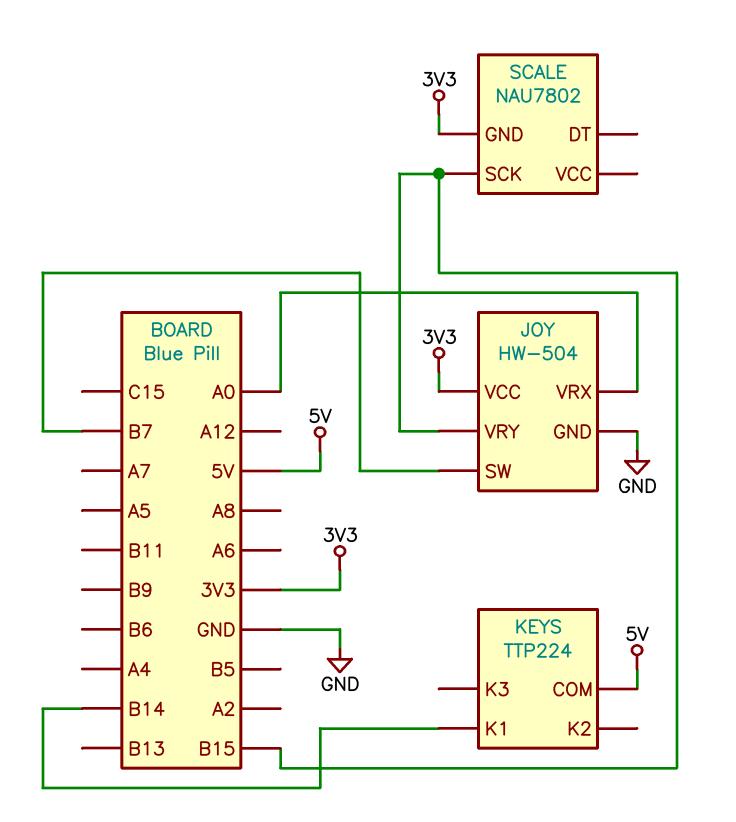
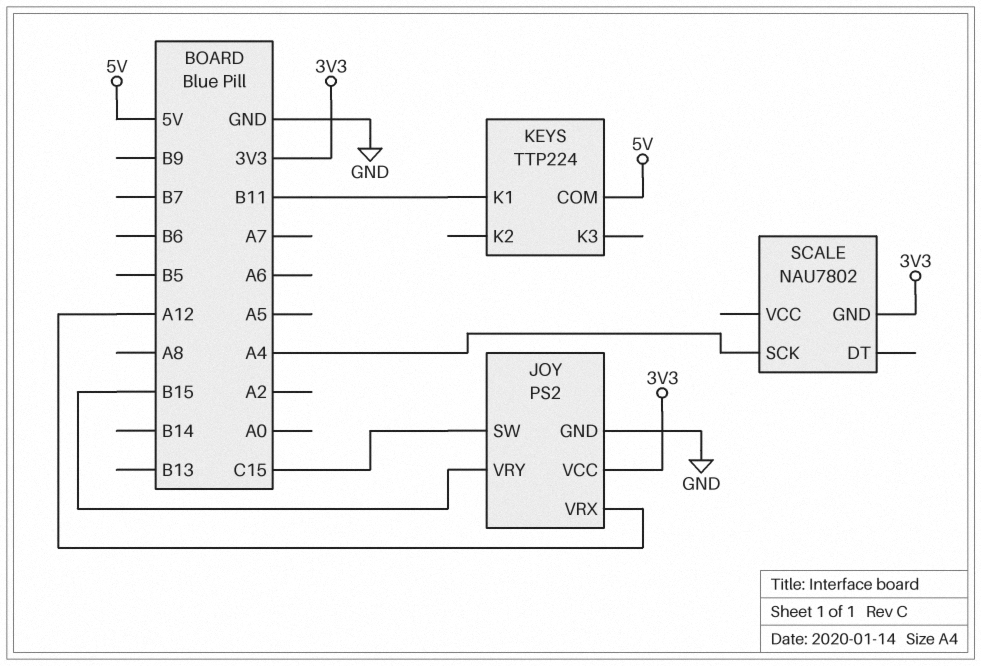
JOY: HW-504 -> PS2
JOY pin SW: B7 -> C15
JOY pin VRX: A0 -> A12
KEYS pin K1: B14 -> B11
SCALE pin SCK: B15 -> A4

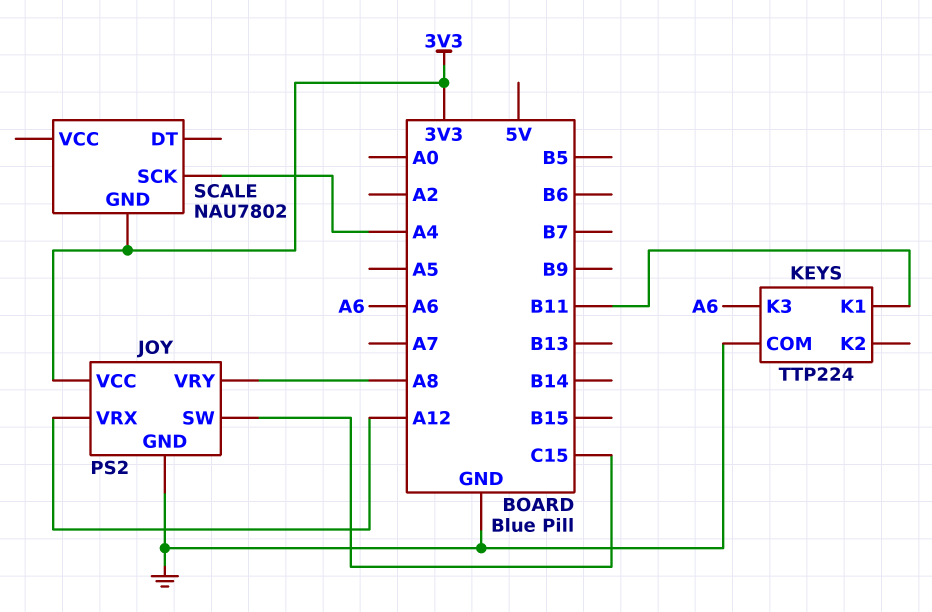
JOY pin VRY: B15 -> A8
KEYS pin COM: 5V -> GND
KEYS pin K3: none -> A6

